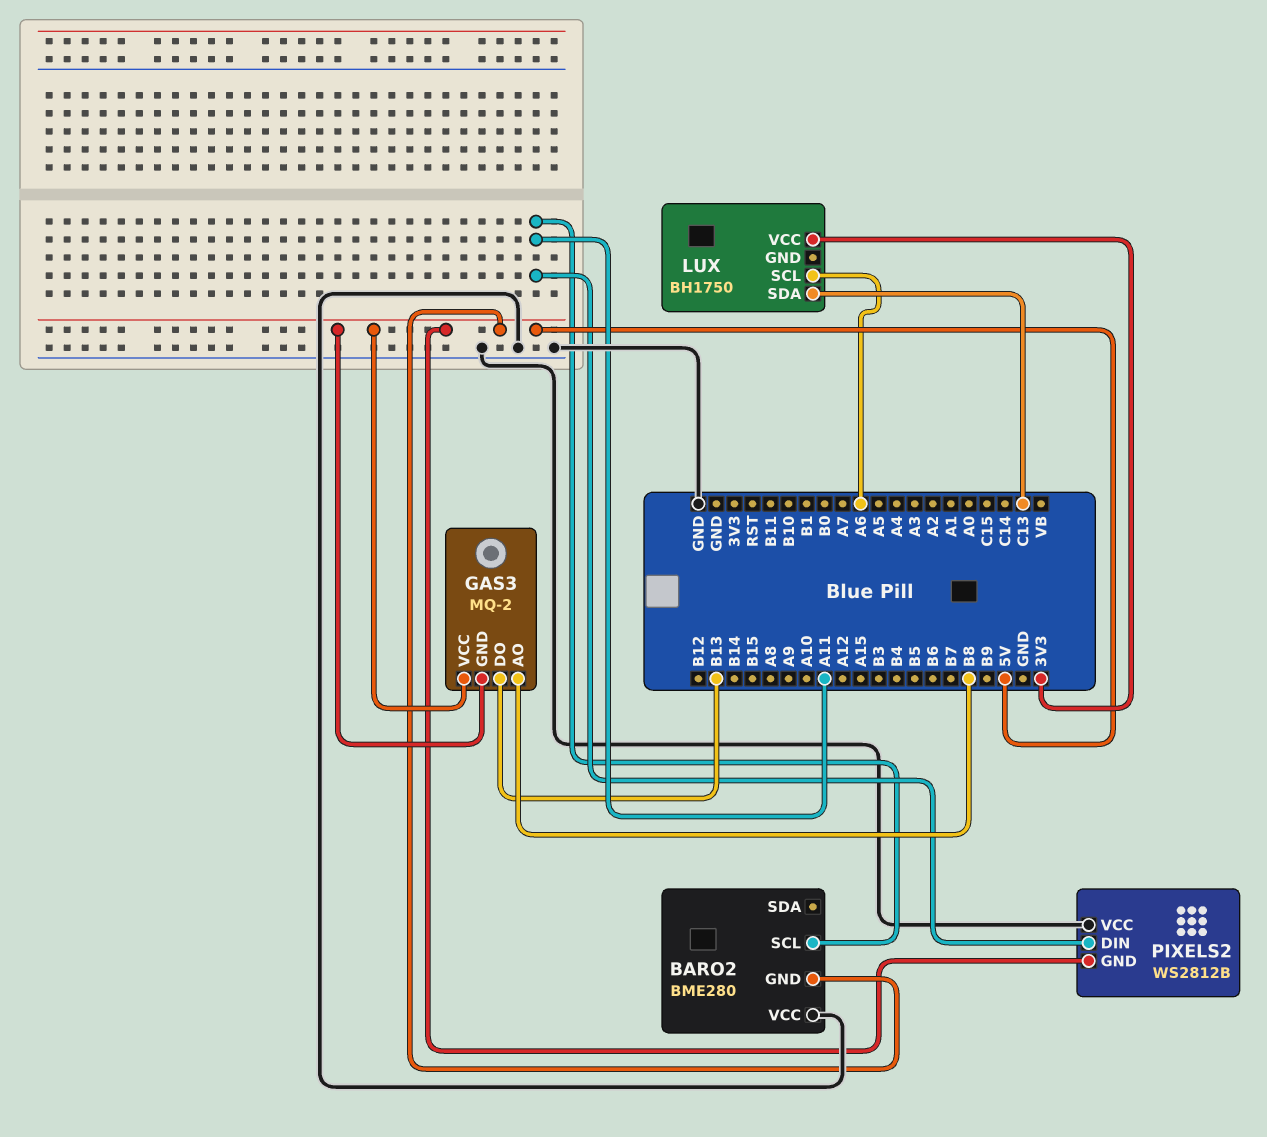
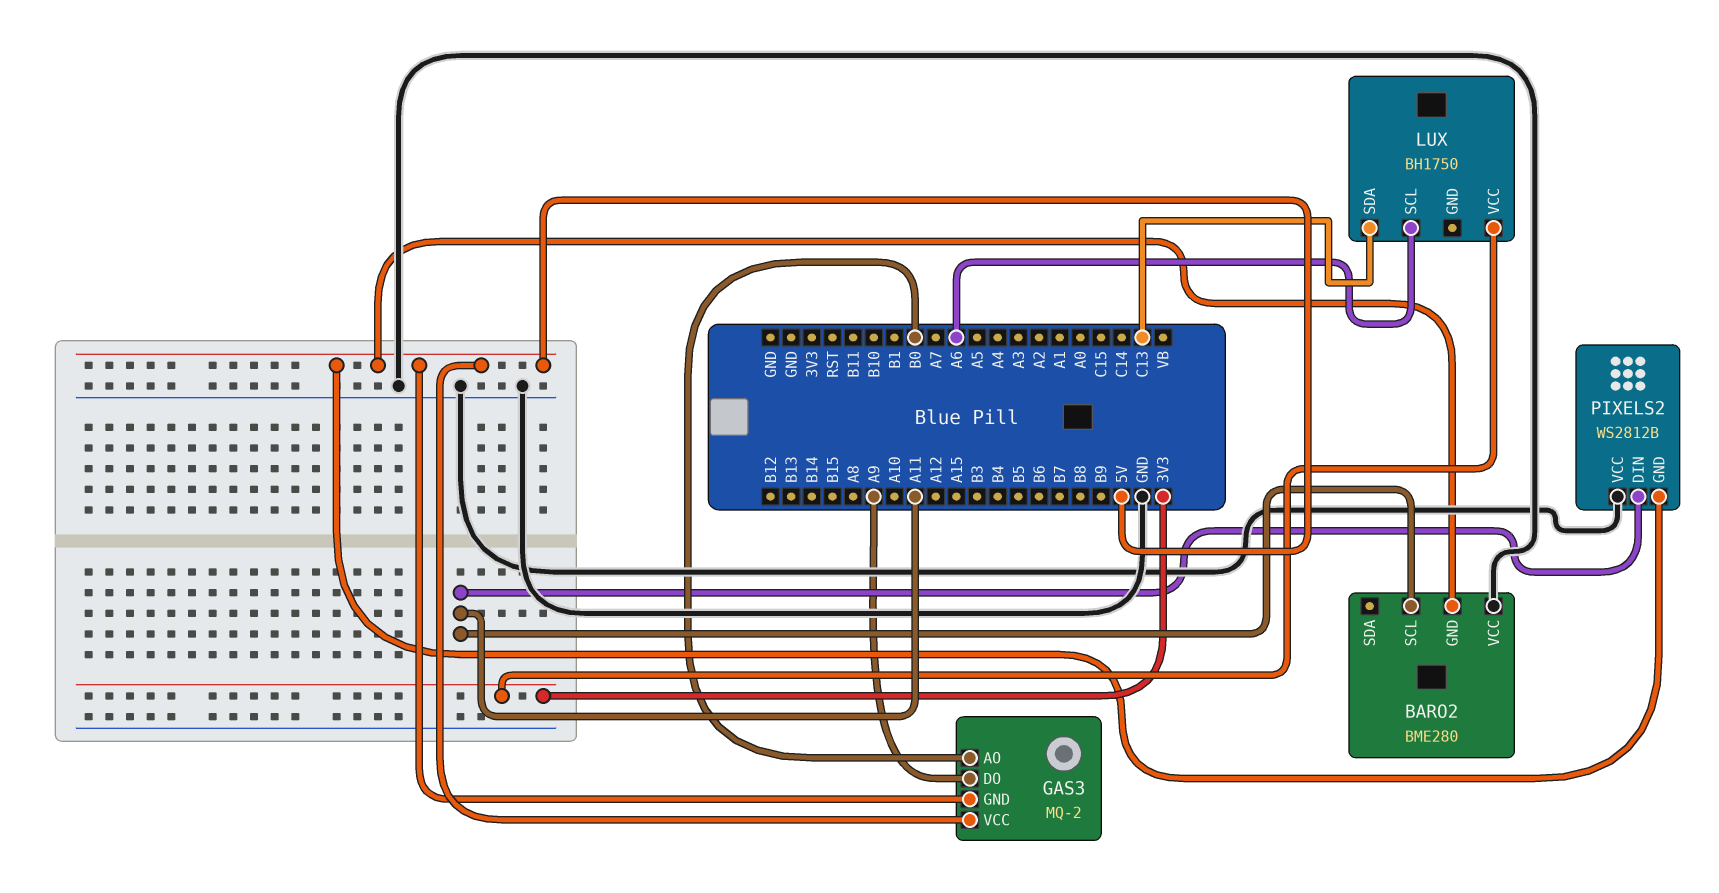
GAS3 pin AO: B8 -> B0
GAS3 pin DO: B13 -> A9

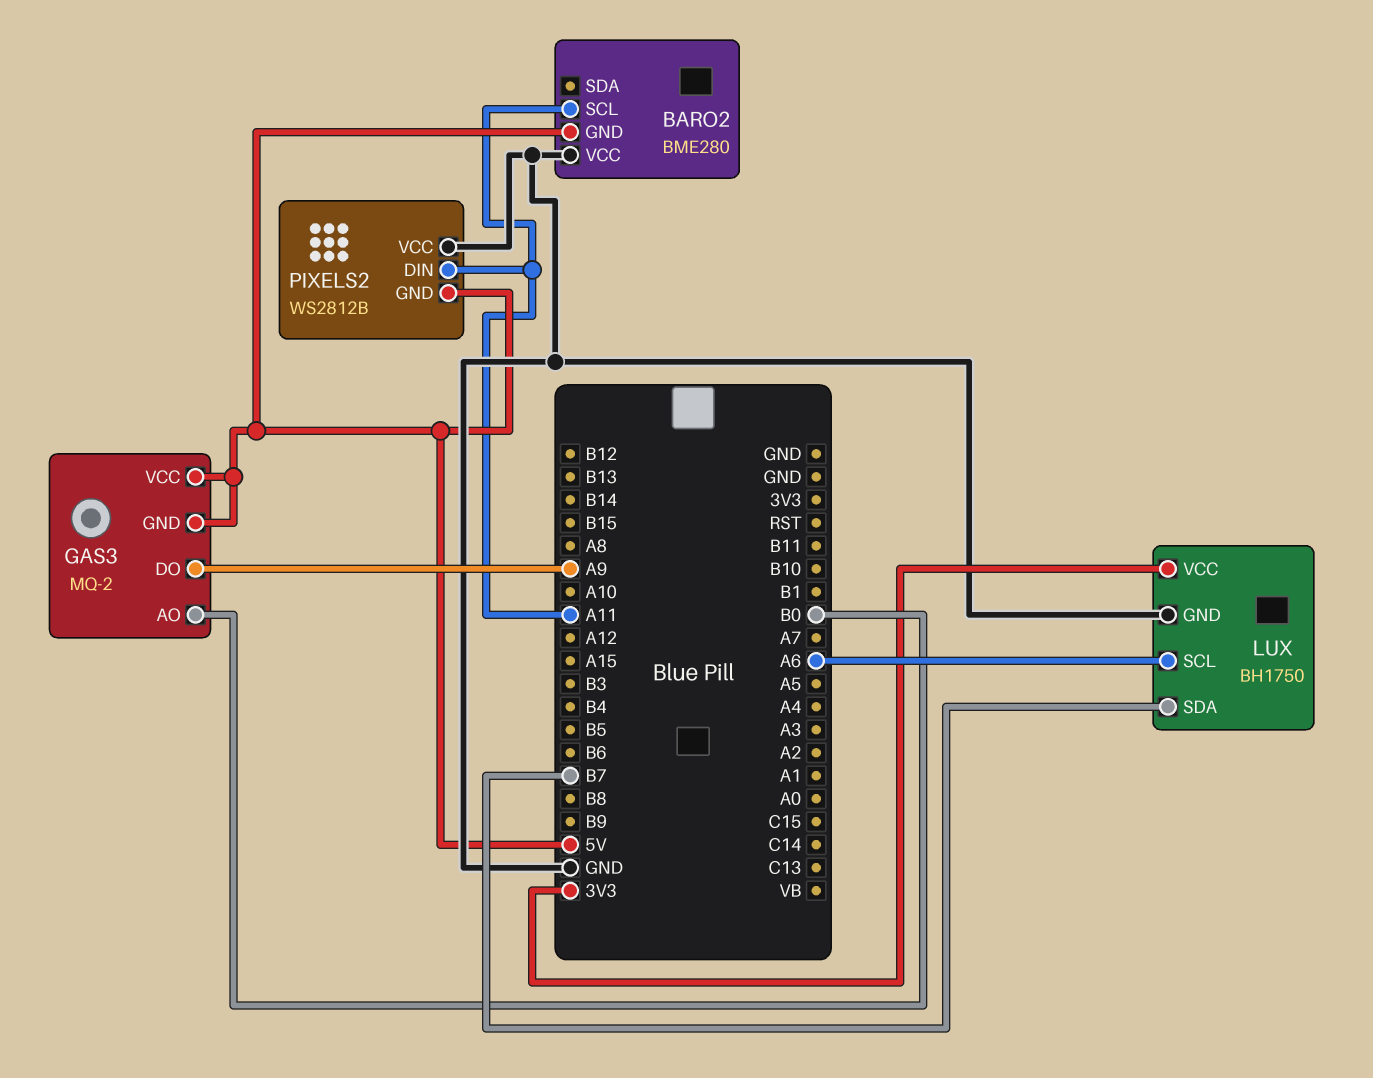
LUX pin GND: none -> GND
LUX pin SDA: C13 -> B7

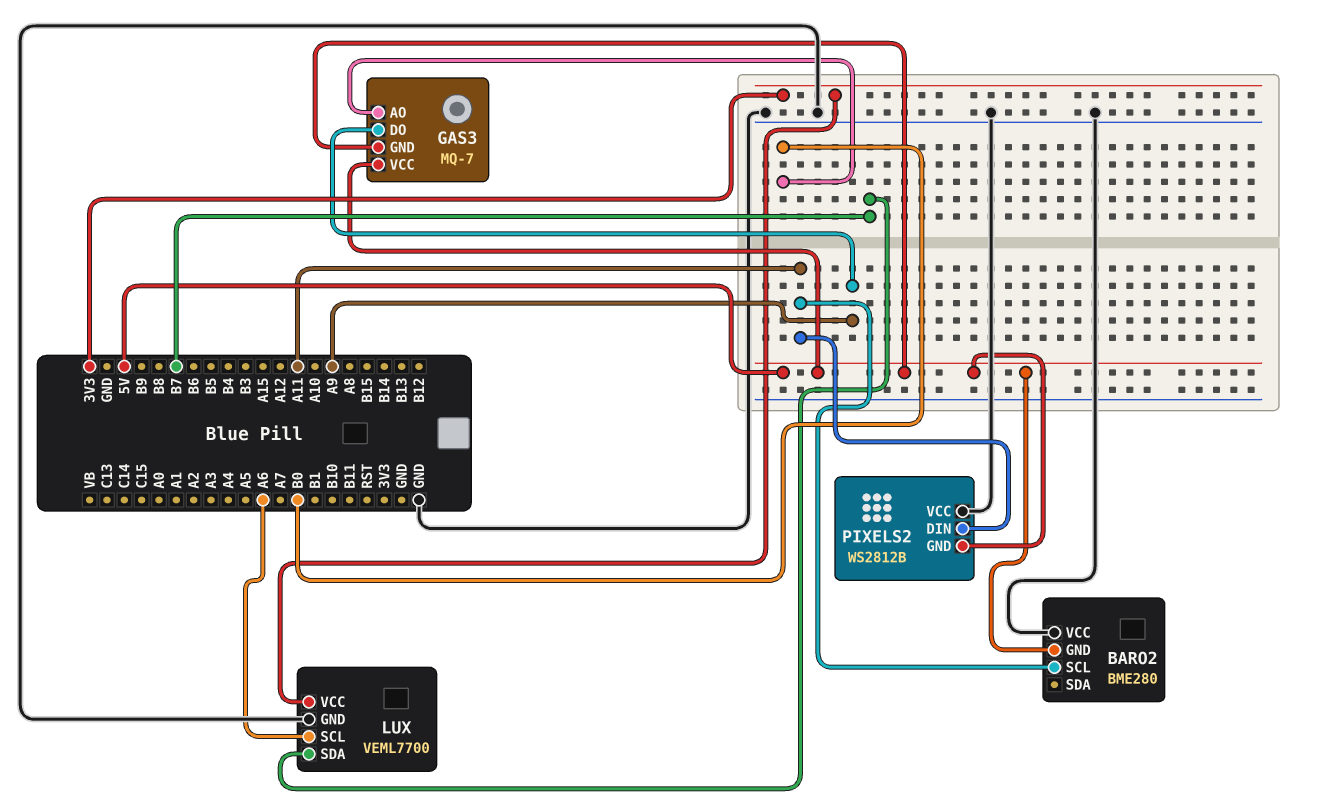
GAS3: MQ-2 -> MQ-7
LUX: BH1750 -> VEML7700

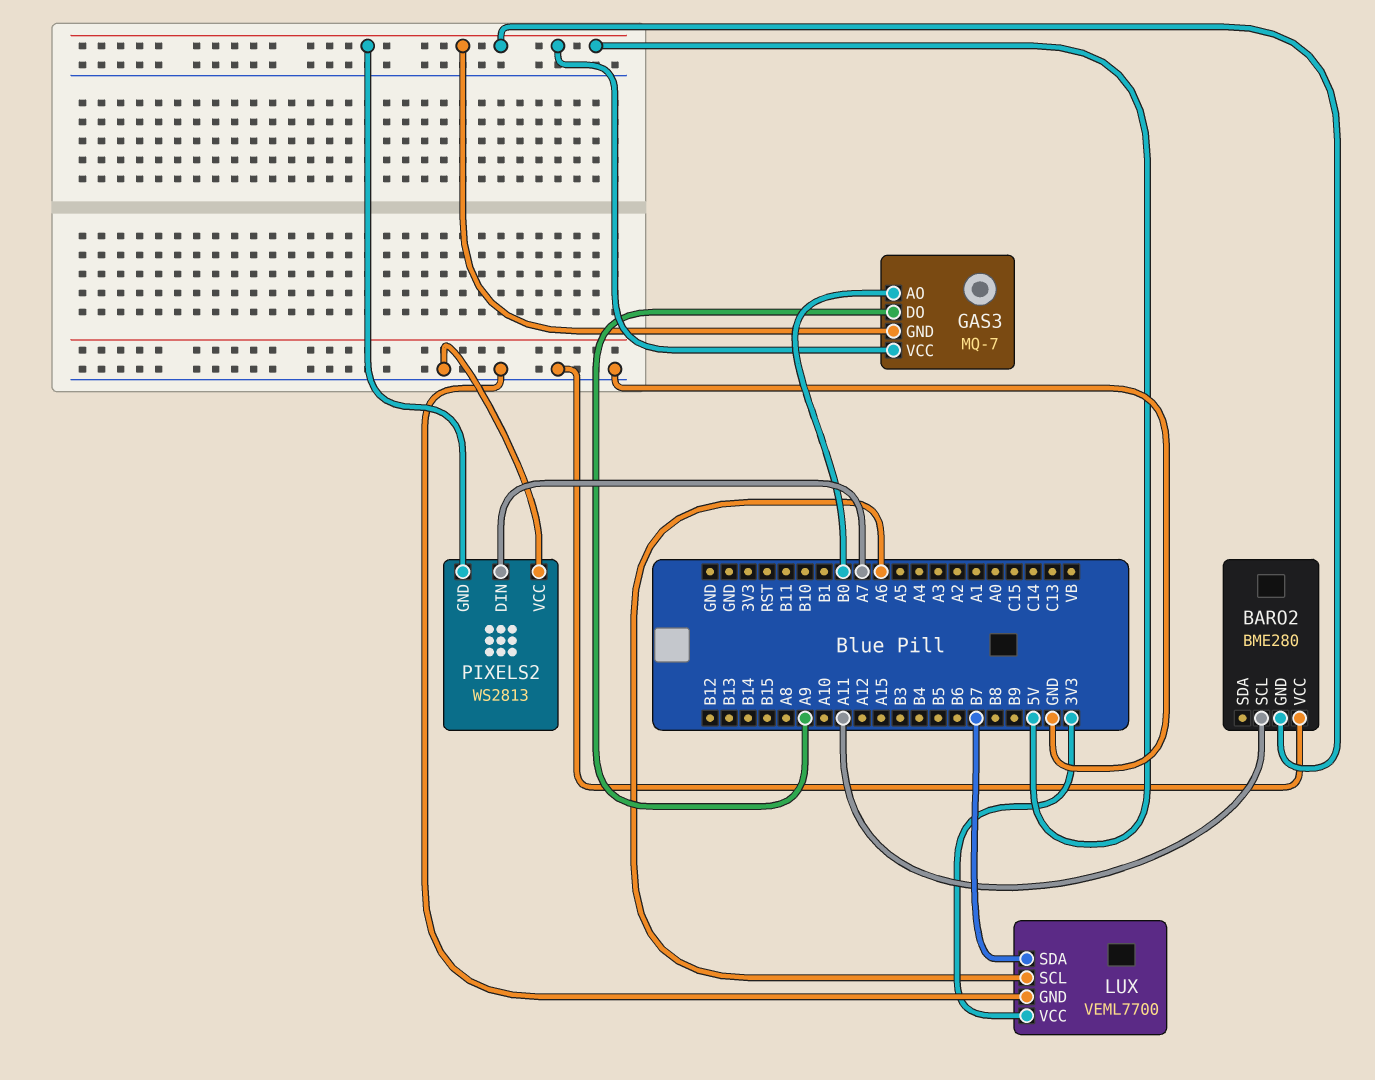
PIXELS2: WS2812B -> WS2813
PIXELS2 pin DIN: A11 -> A7

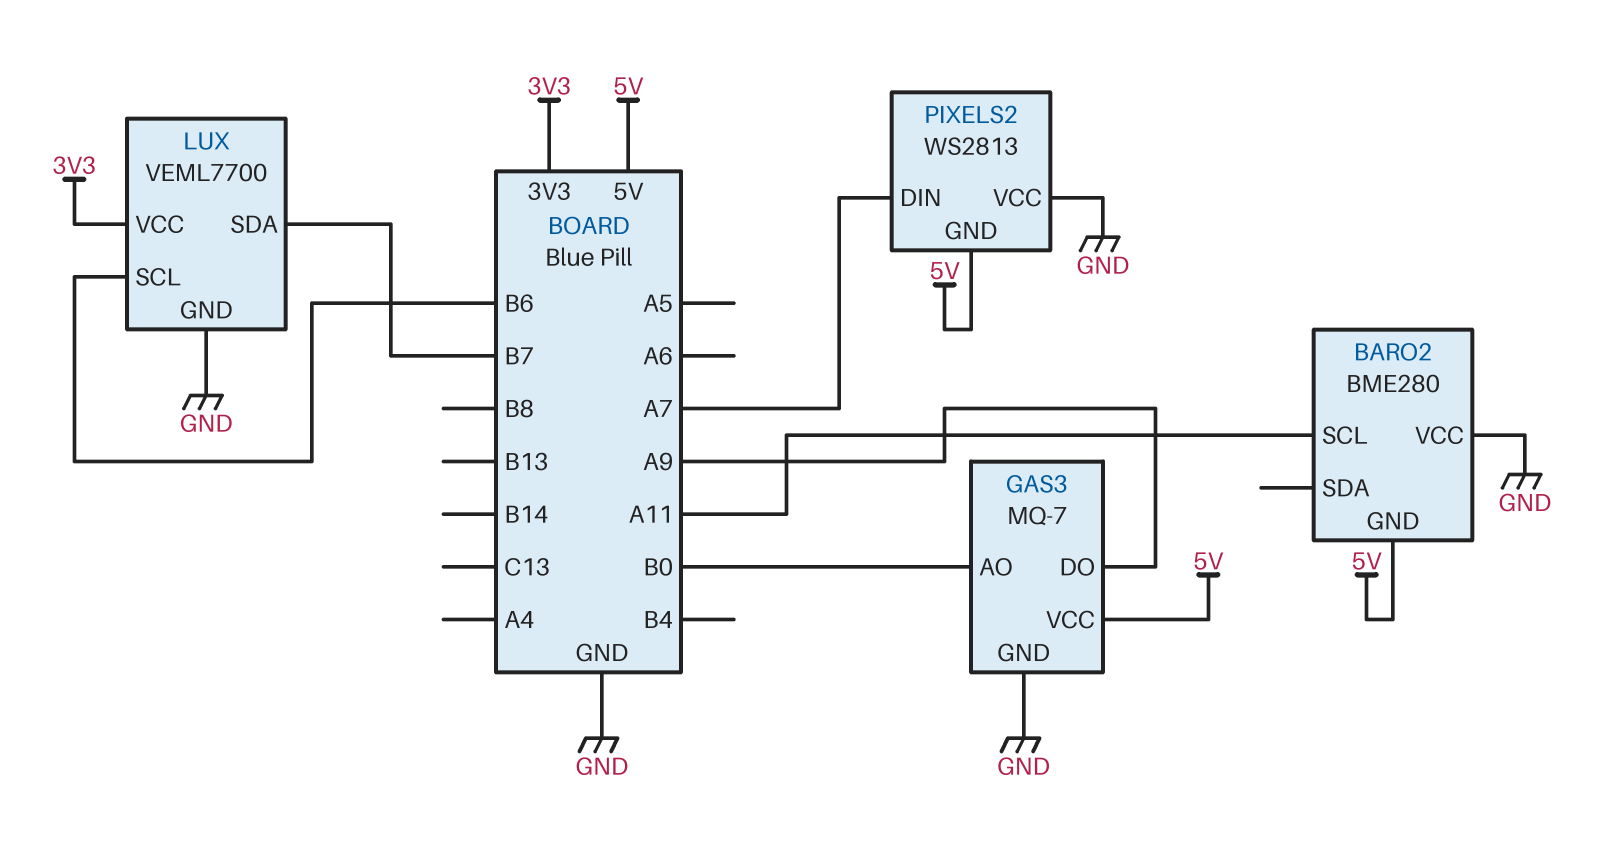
GAS3 pin GND: 5V -> GND
LUX pin SCL: A6 -> B6

